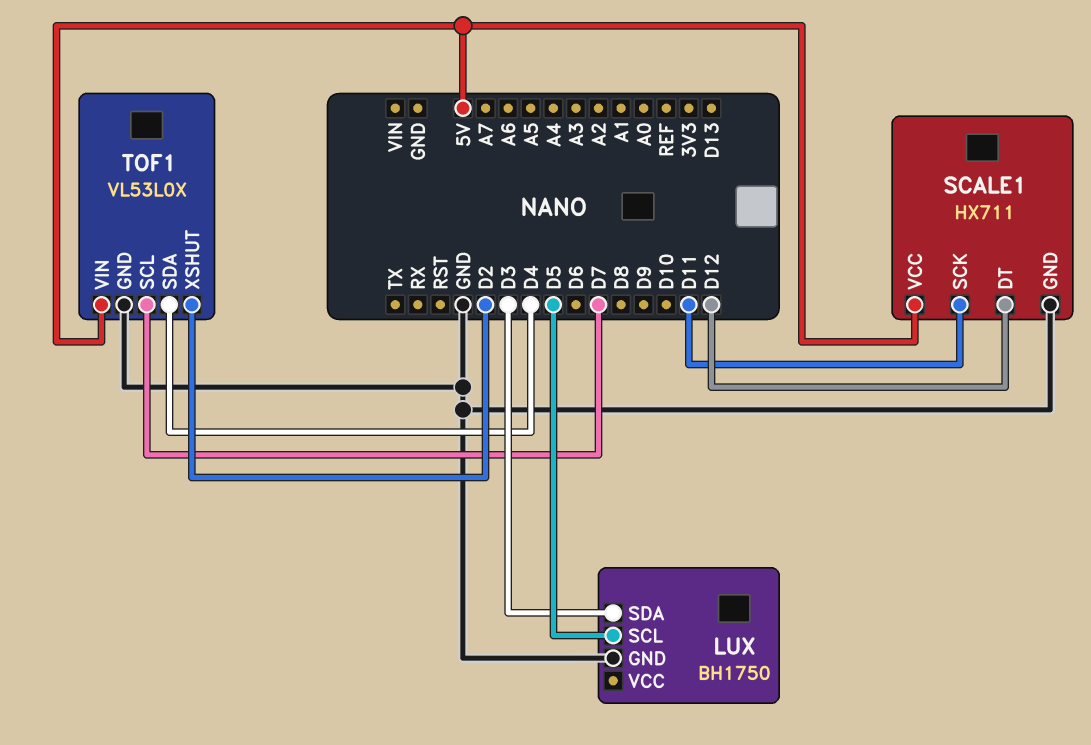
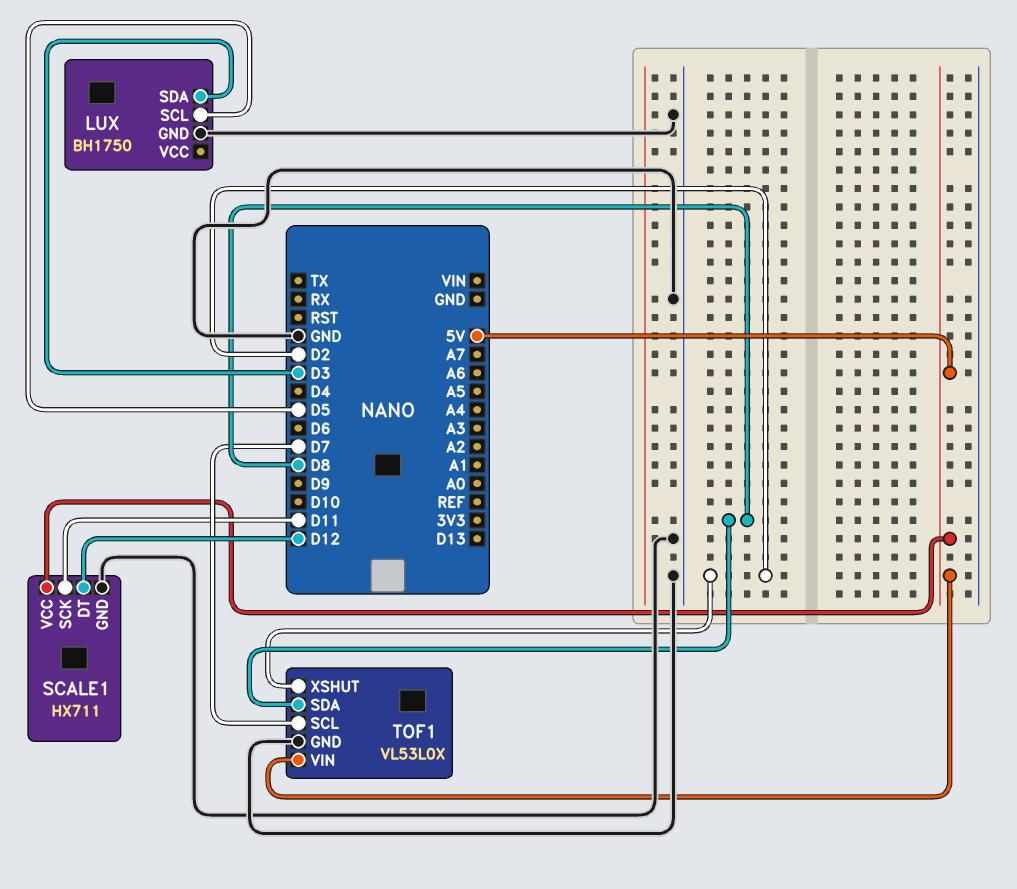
TOF1 pin SDA: D4 -> D8

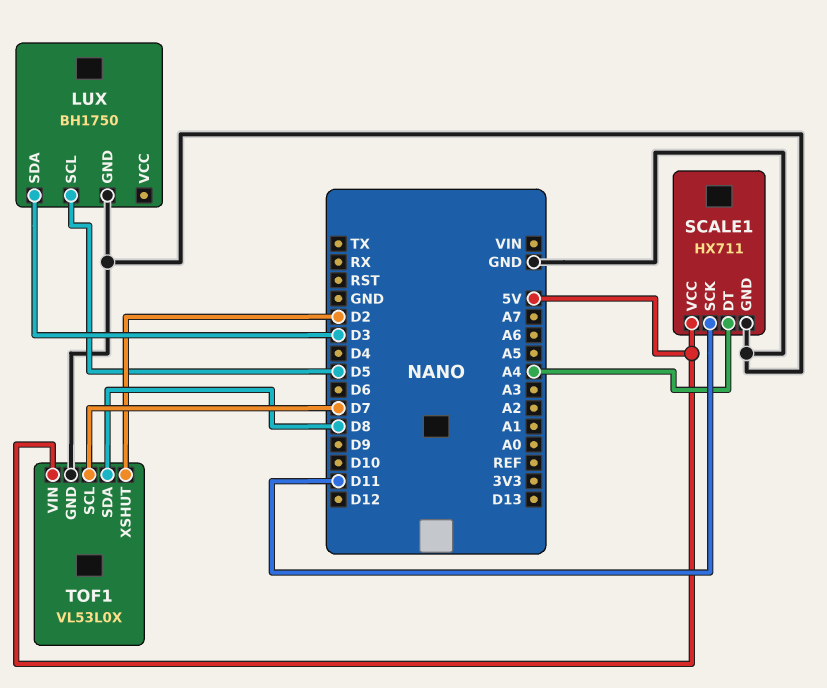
SCALE1 pin DT: D12 -> A4

